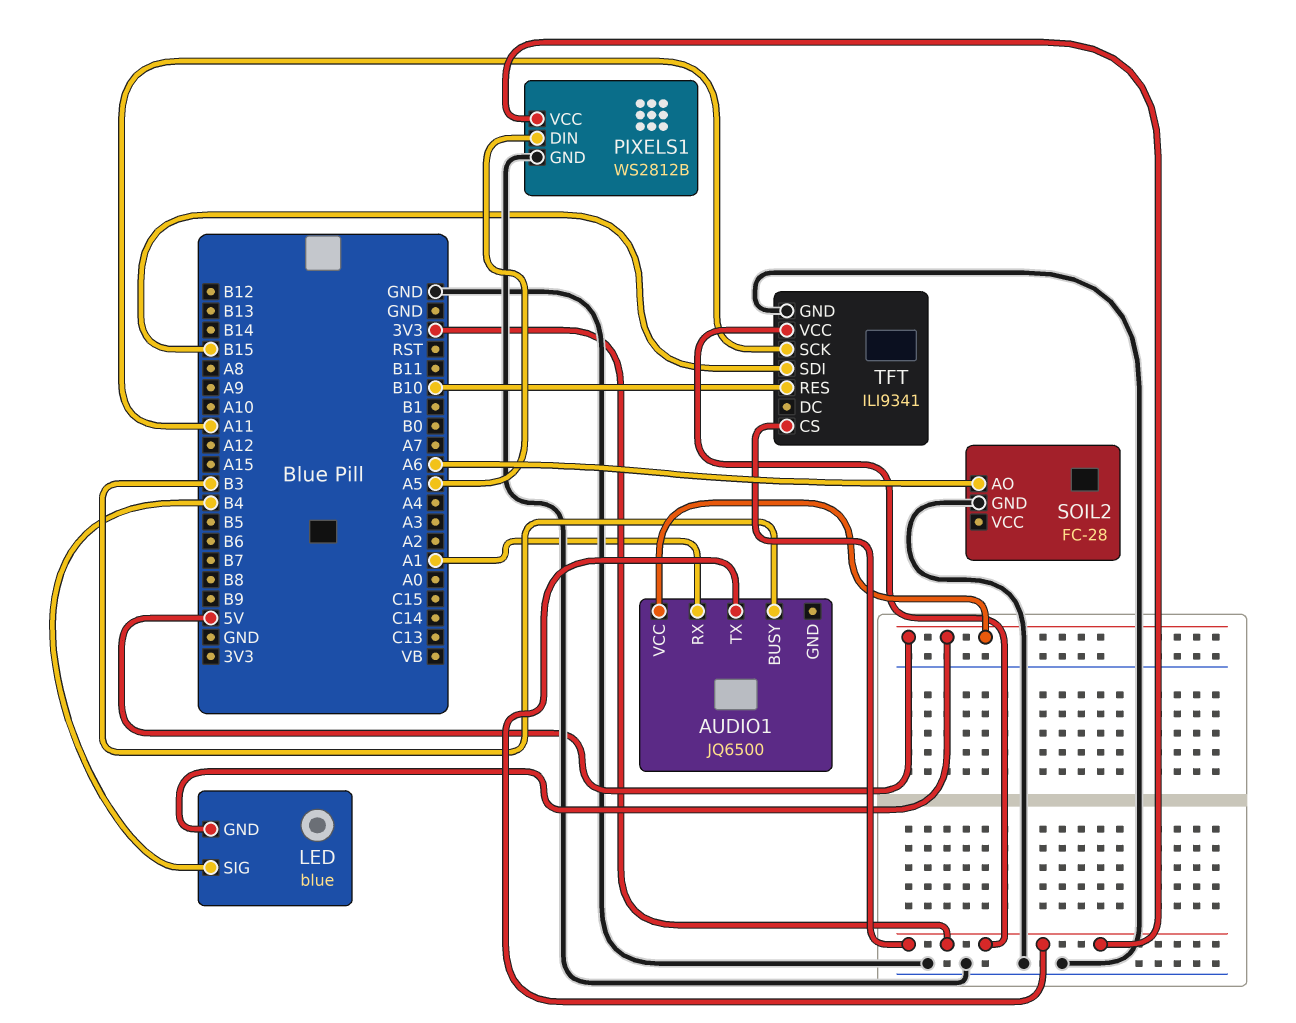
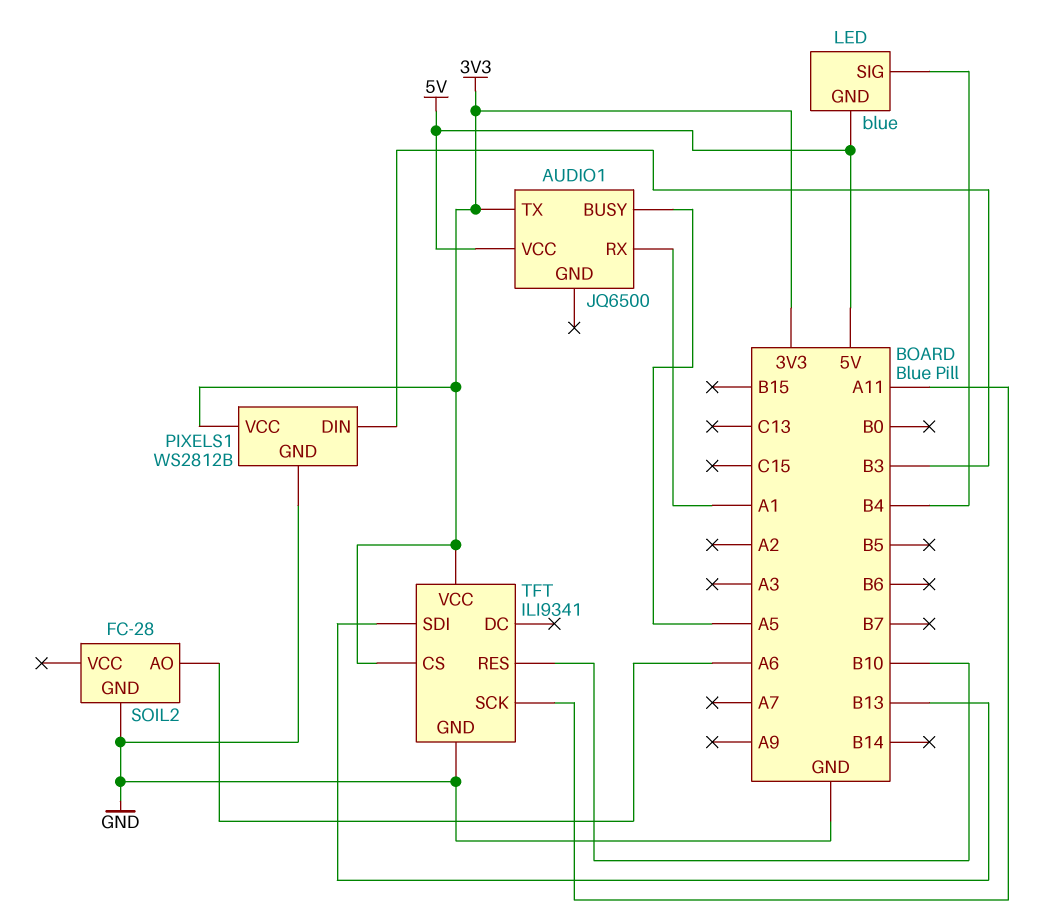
AUDIO1 pin BUSY: B3 -> A5
PIXELS1 pin DIN: A5 -> B3
TFT pin SDI: B15 -> B13

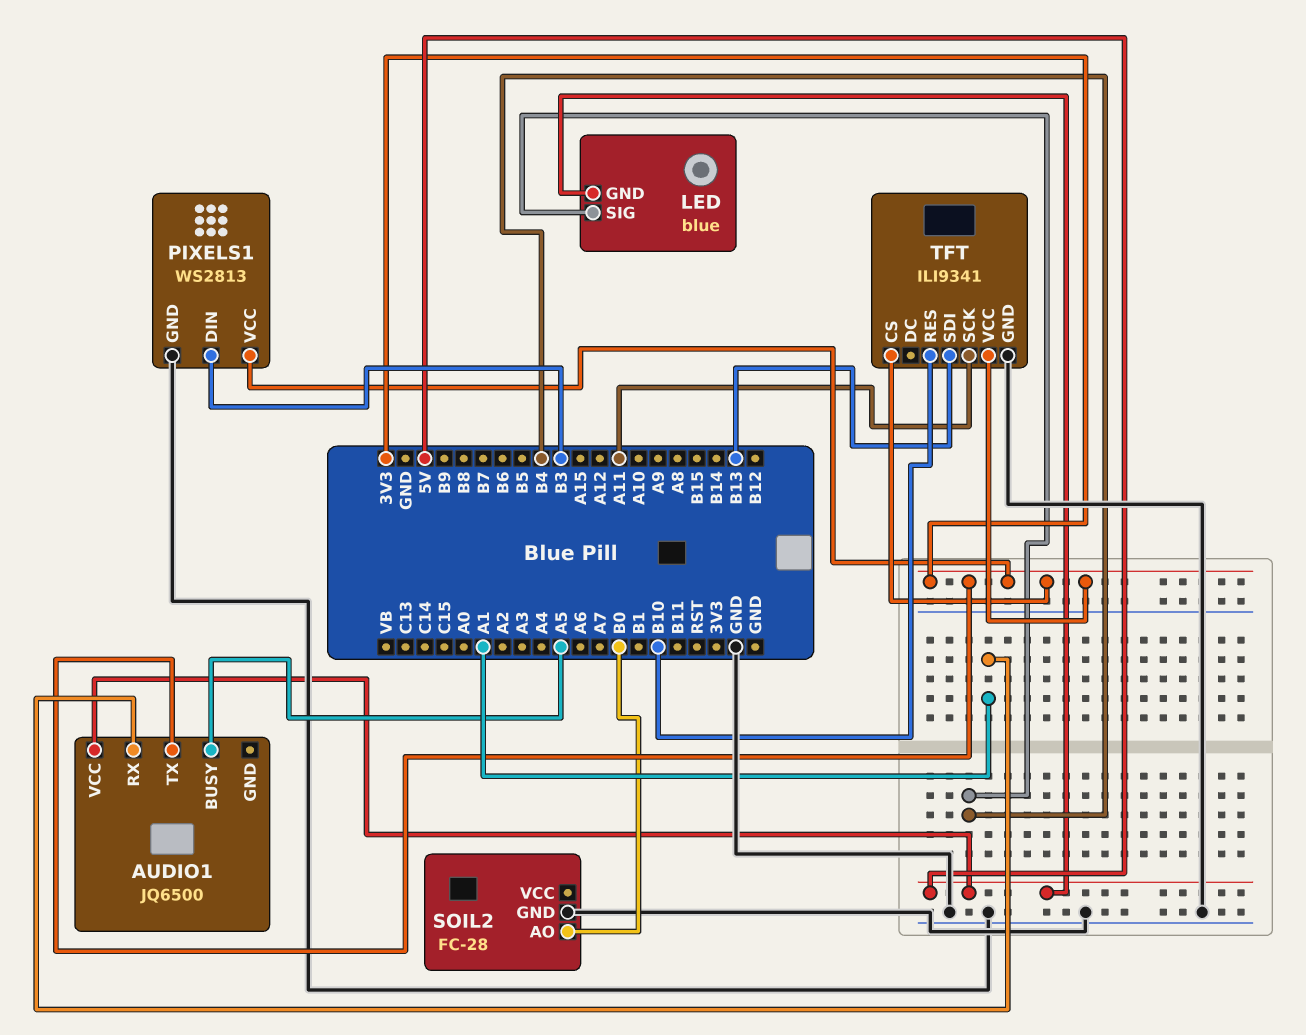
PIXELS1: WS2812B -> WS2813
SOIL2 pin AO: A6 -> B0

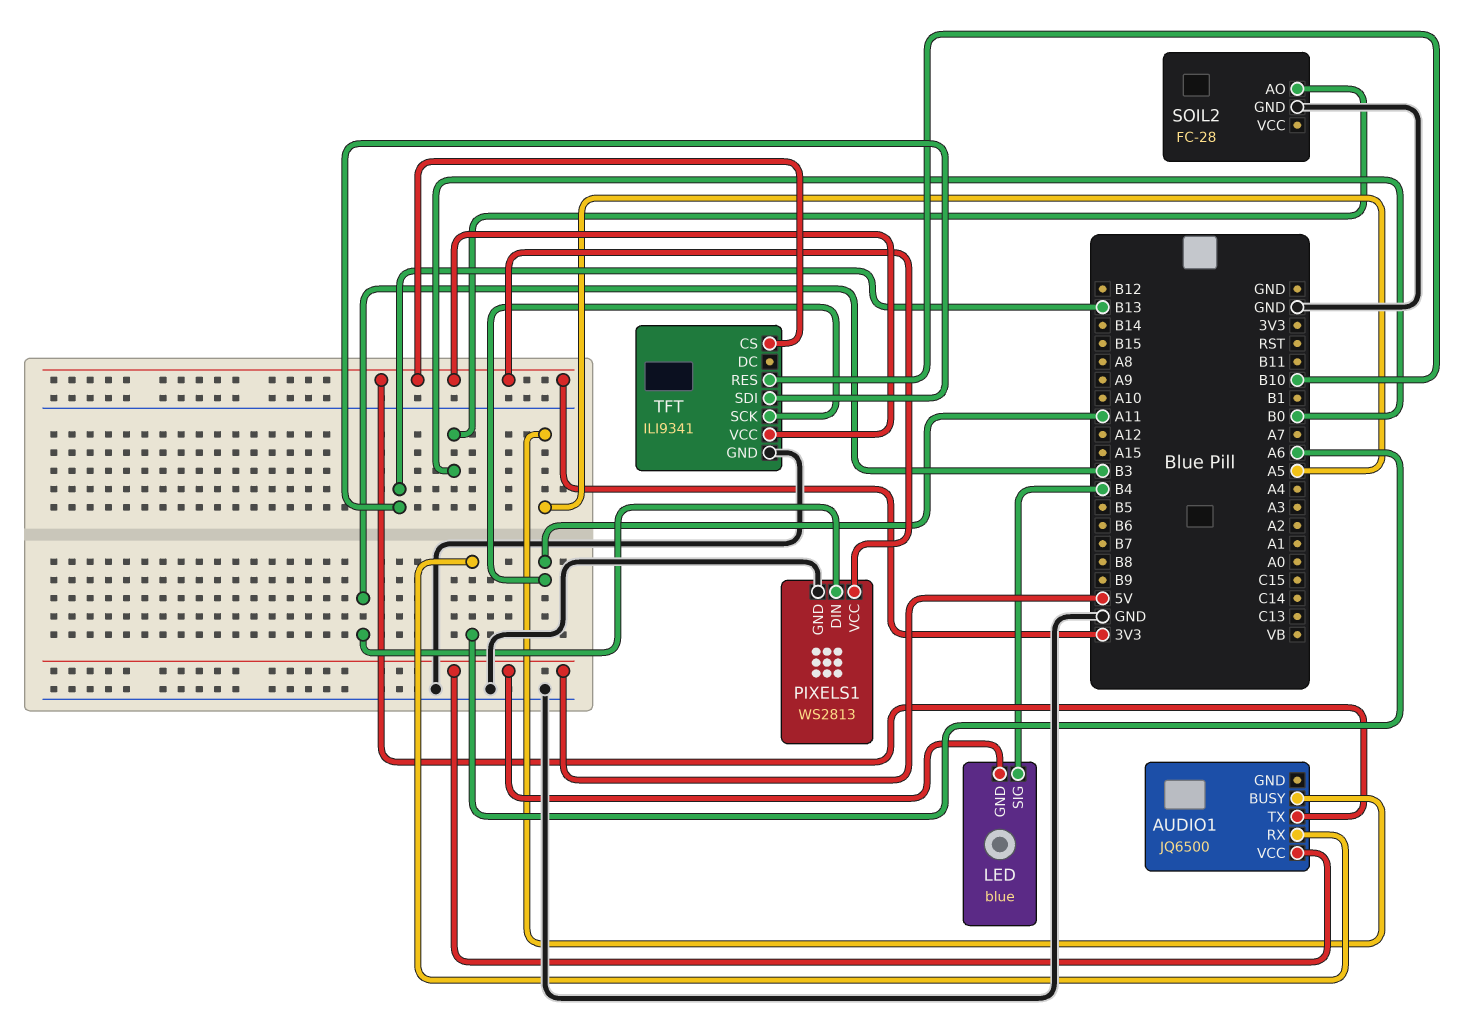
AUDIO1 pin RX: A1 -> A6

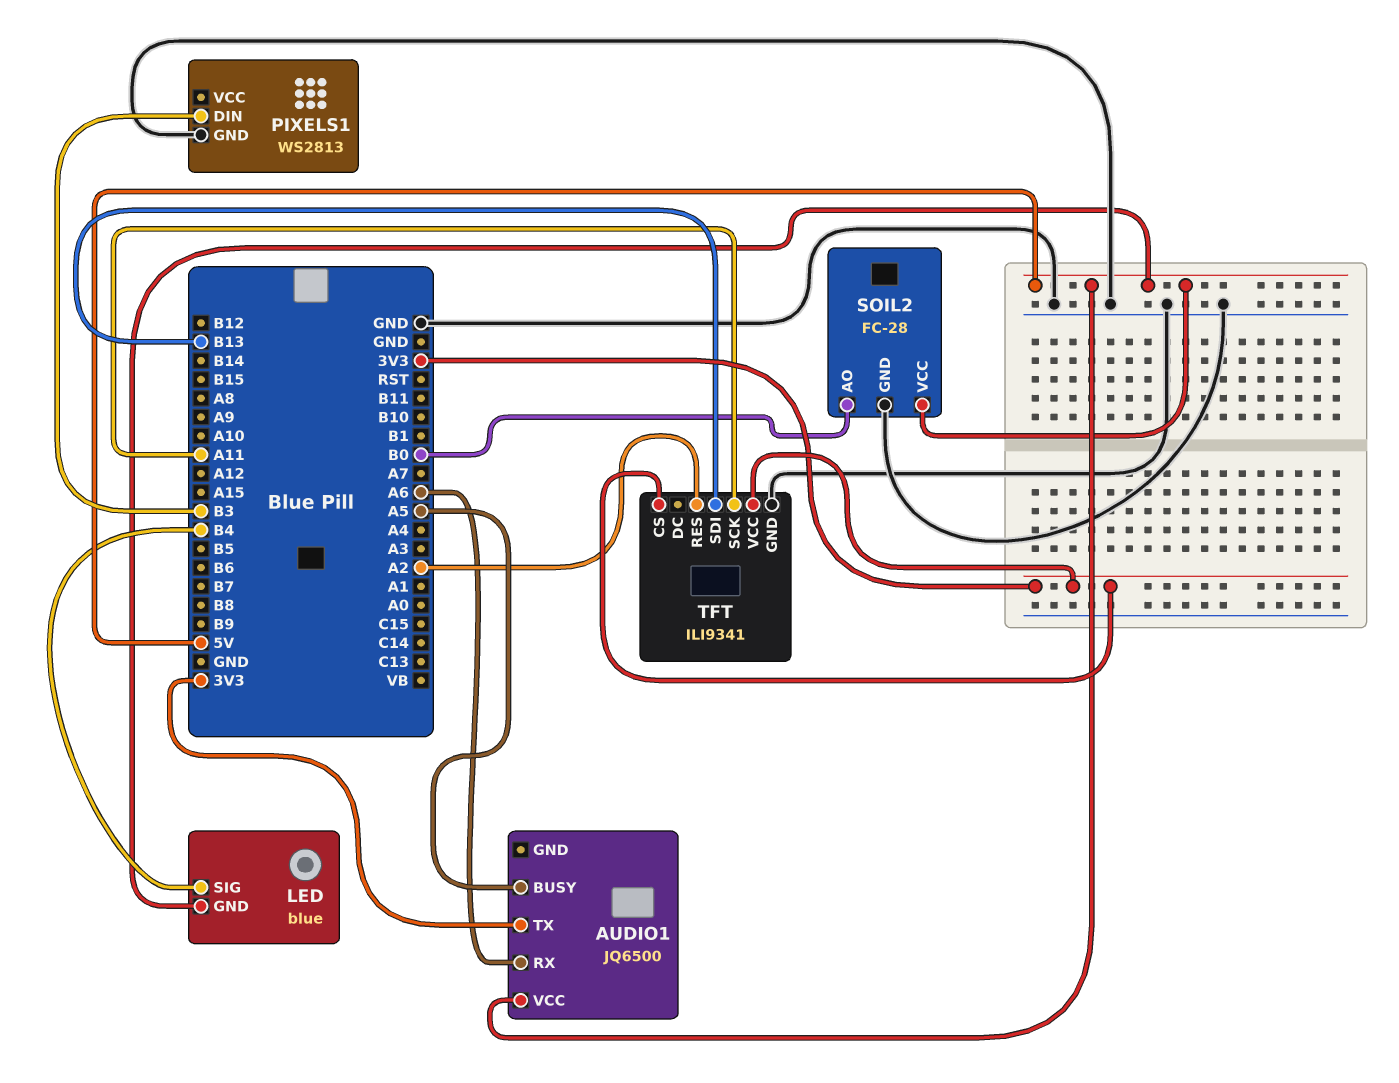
PIXELS1 pin VCC: 3V3 -> none
SOIL2 pin VCC: none -> 5V
TFT pin RES: B10 -> A2

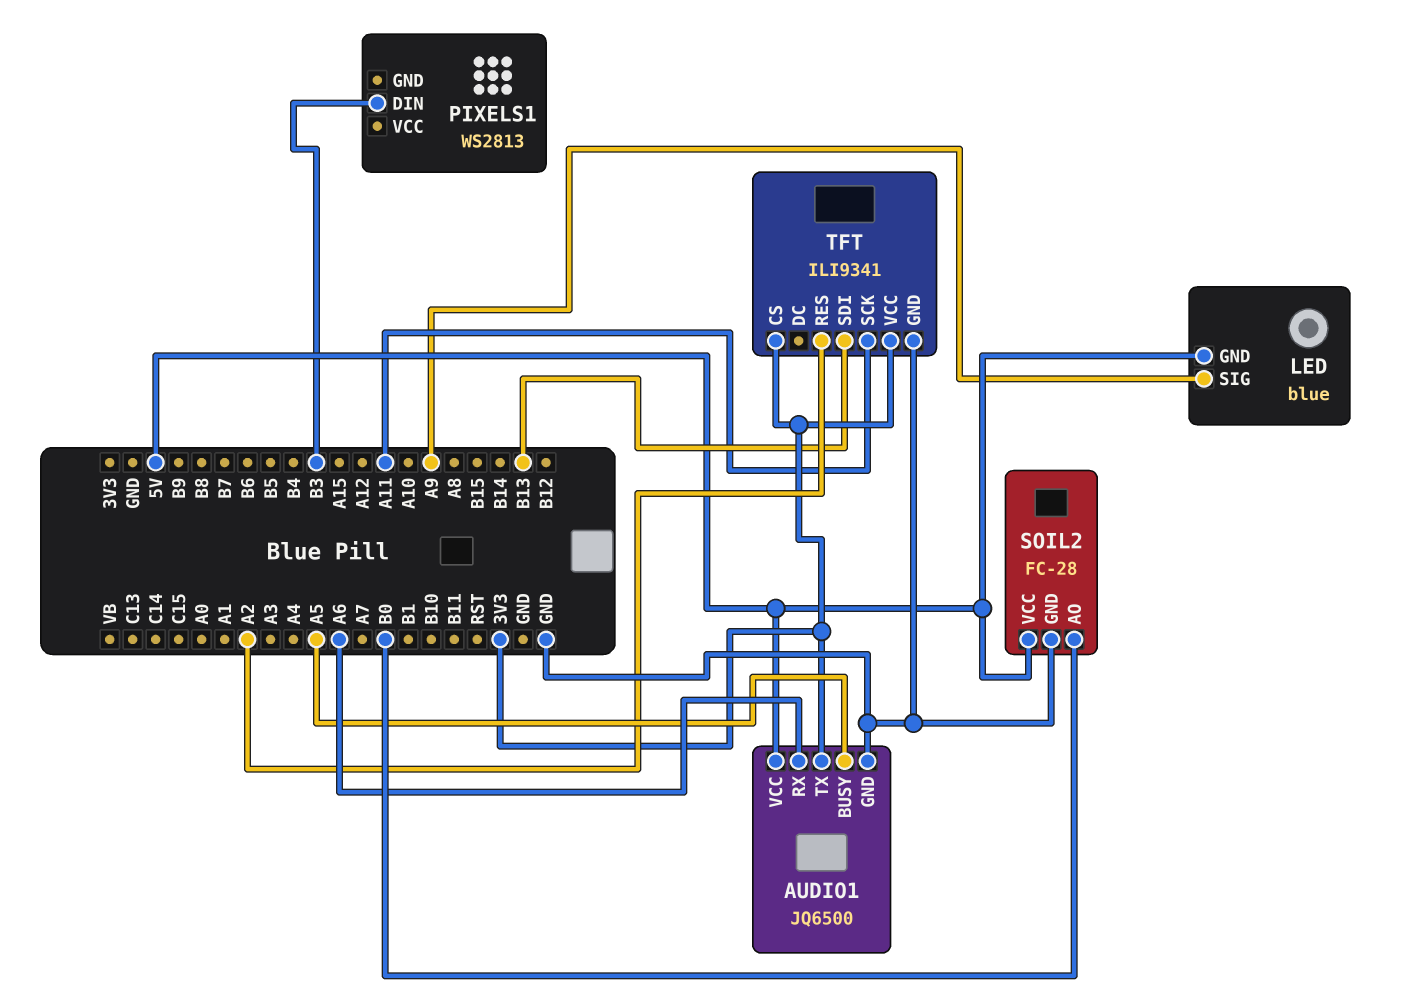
AUDIO1 pin GND: none -> GND
LED pin SIG: B4 -> A9
PIXELS1 pin GND: GND -> none

